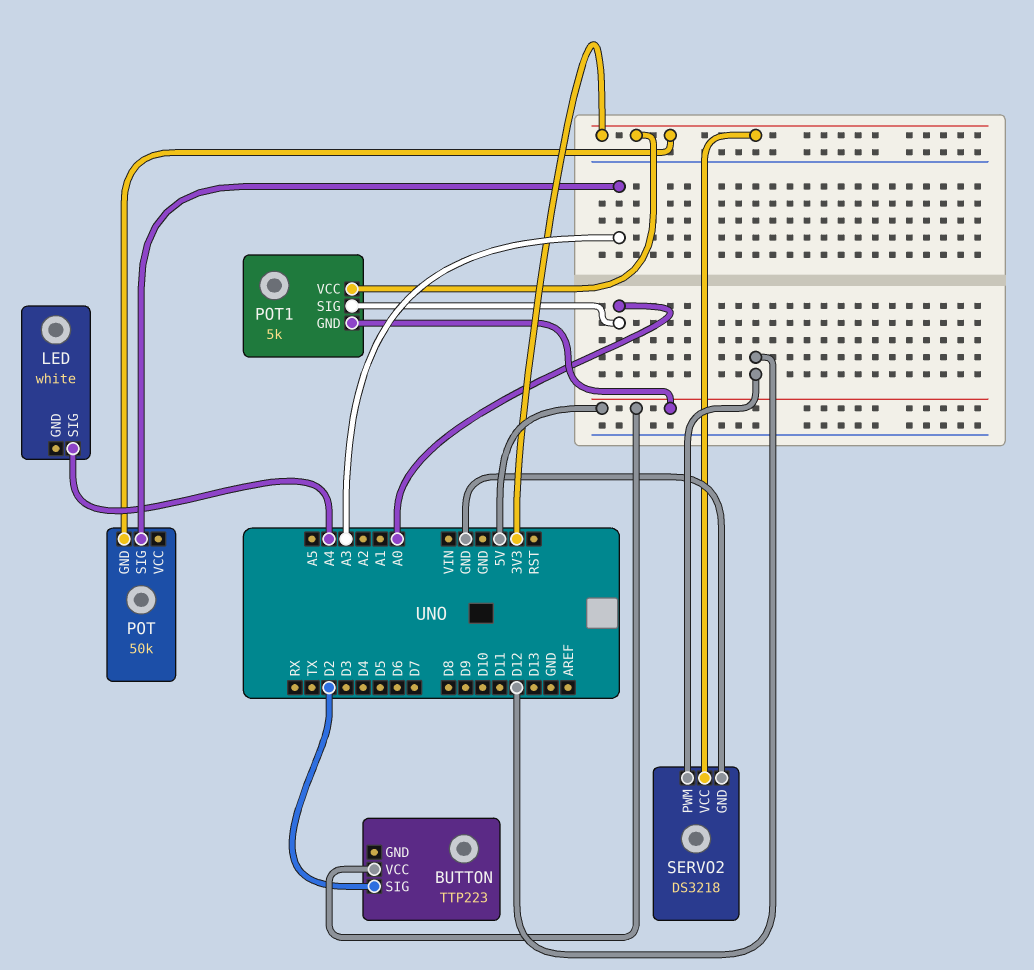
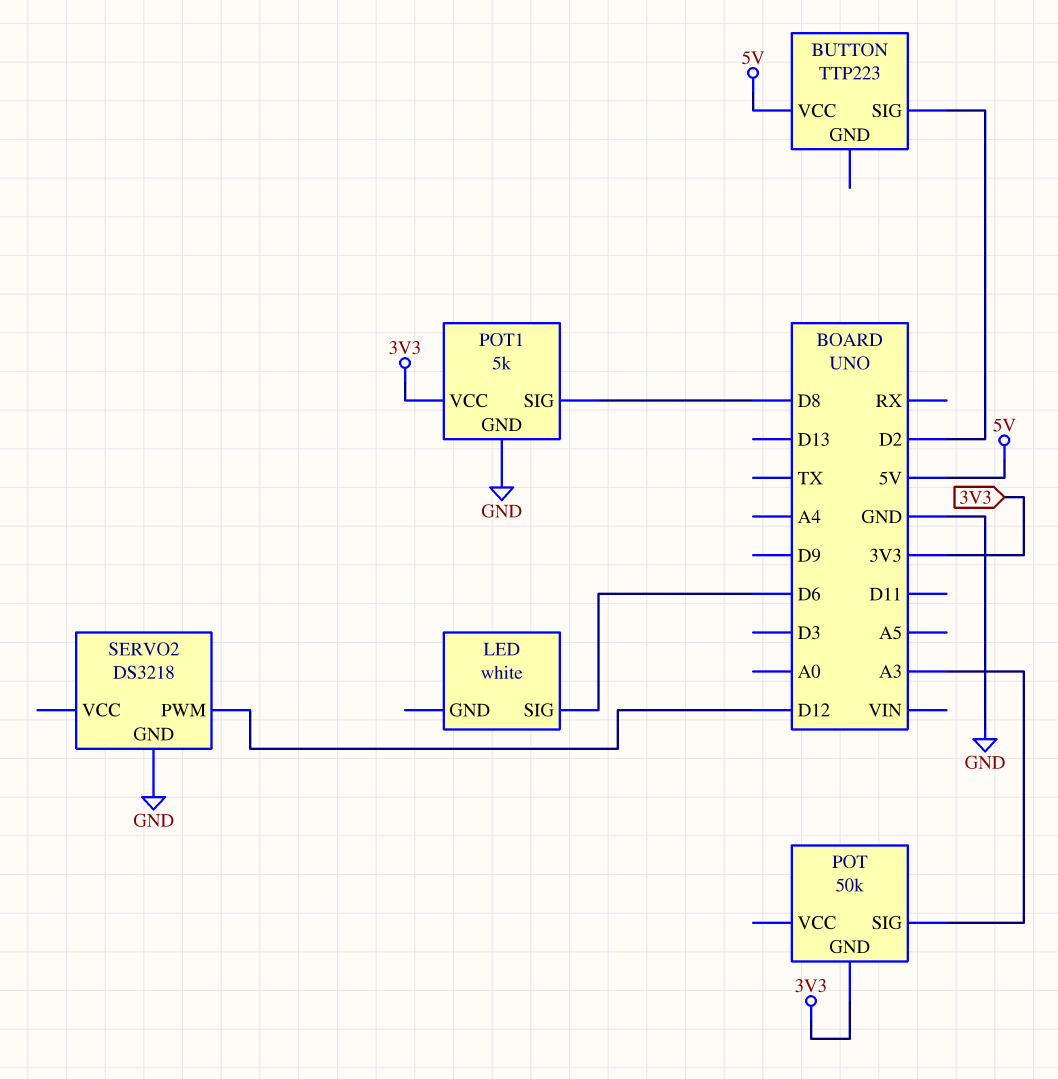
LED pin SIG: A4 -> D6
POT1 pin GND: 5V -> GND
POT1 pin SIG: A0 -> D8
SERVO2 pin VCC: 3V3 -> none

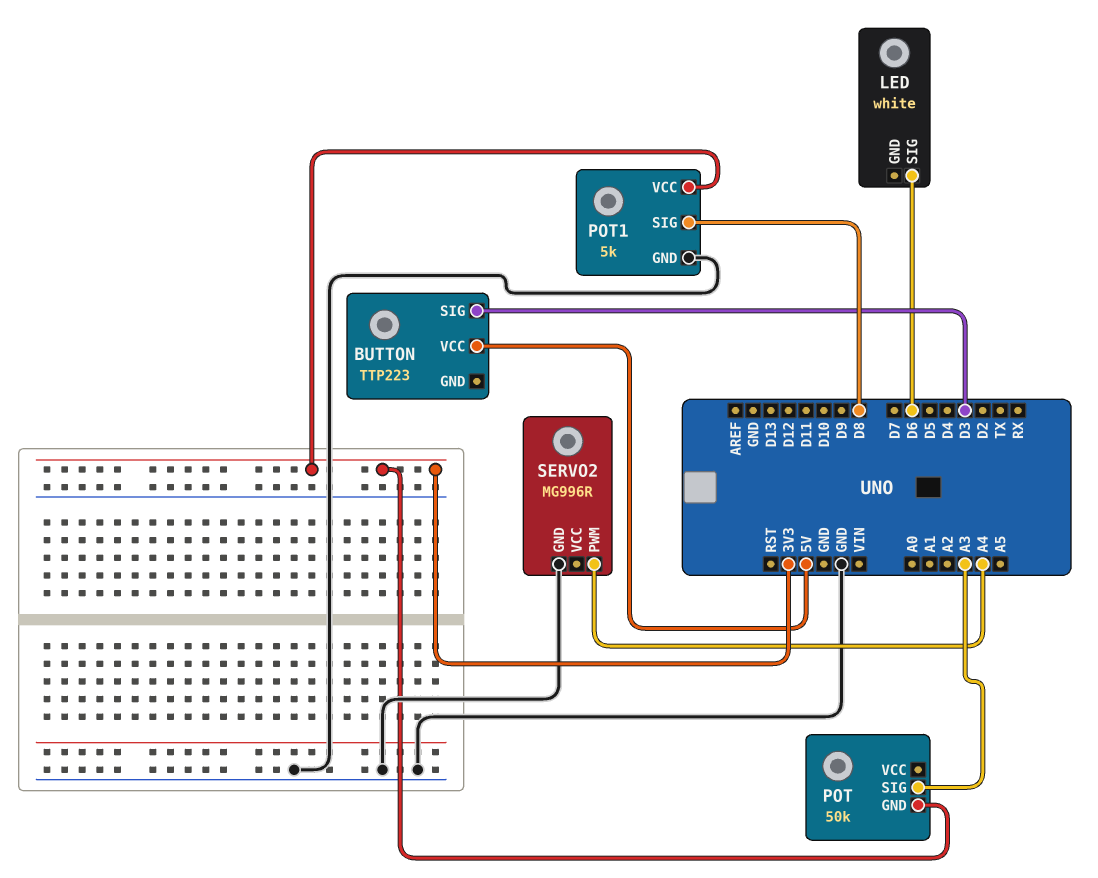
BUTTON pin SIG: D2 -> D3
SERVO2: DS3218 -> MG996R
SERVO2 pin PWM: D12 -> A4

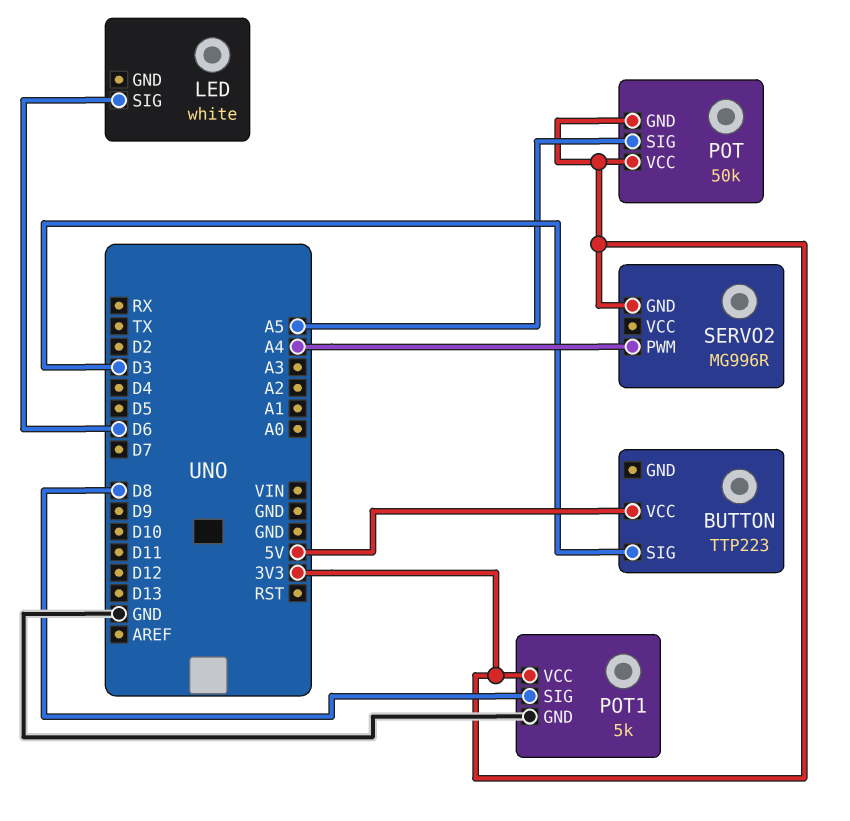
POT pin SIG: A3 -> A5
POT pin VCC: none -> 3V3
SERVO2 pin GND: GND -> 3V3

